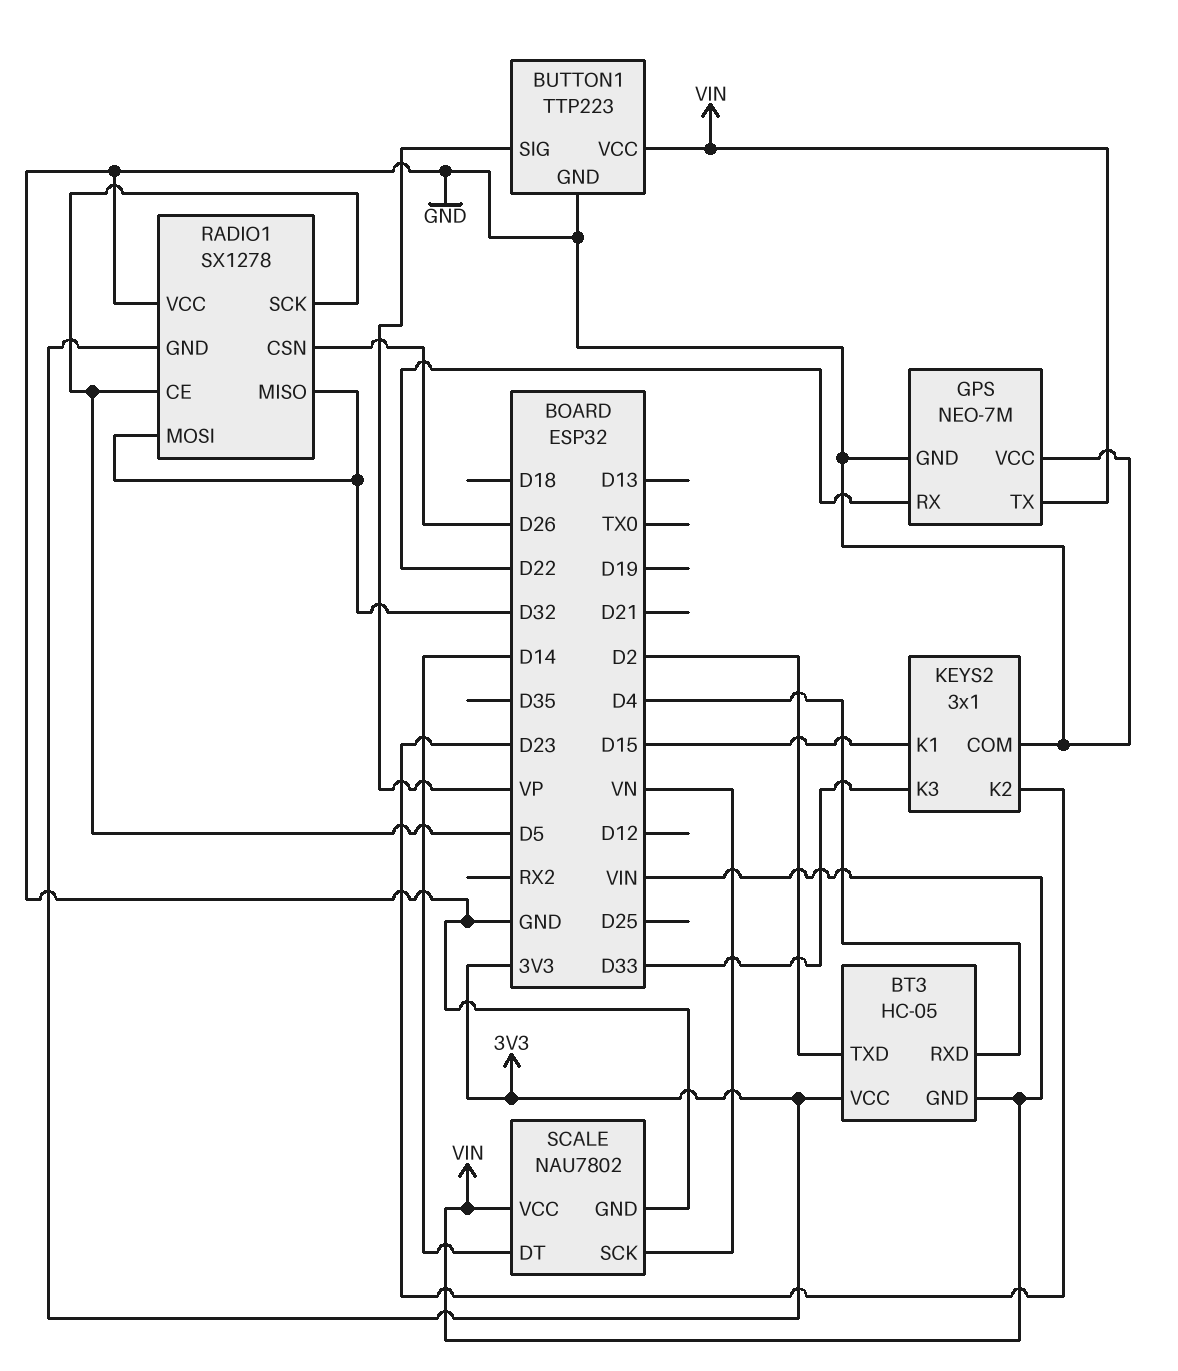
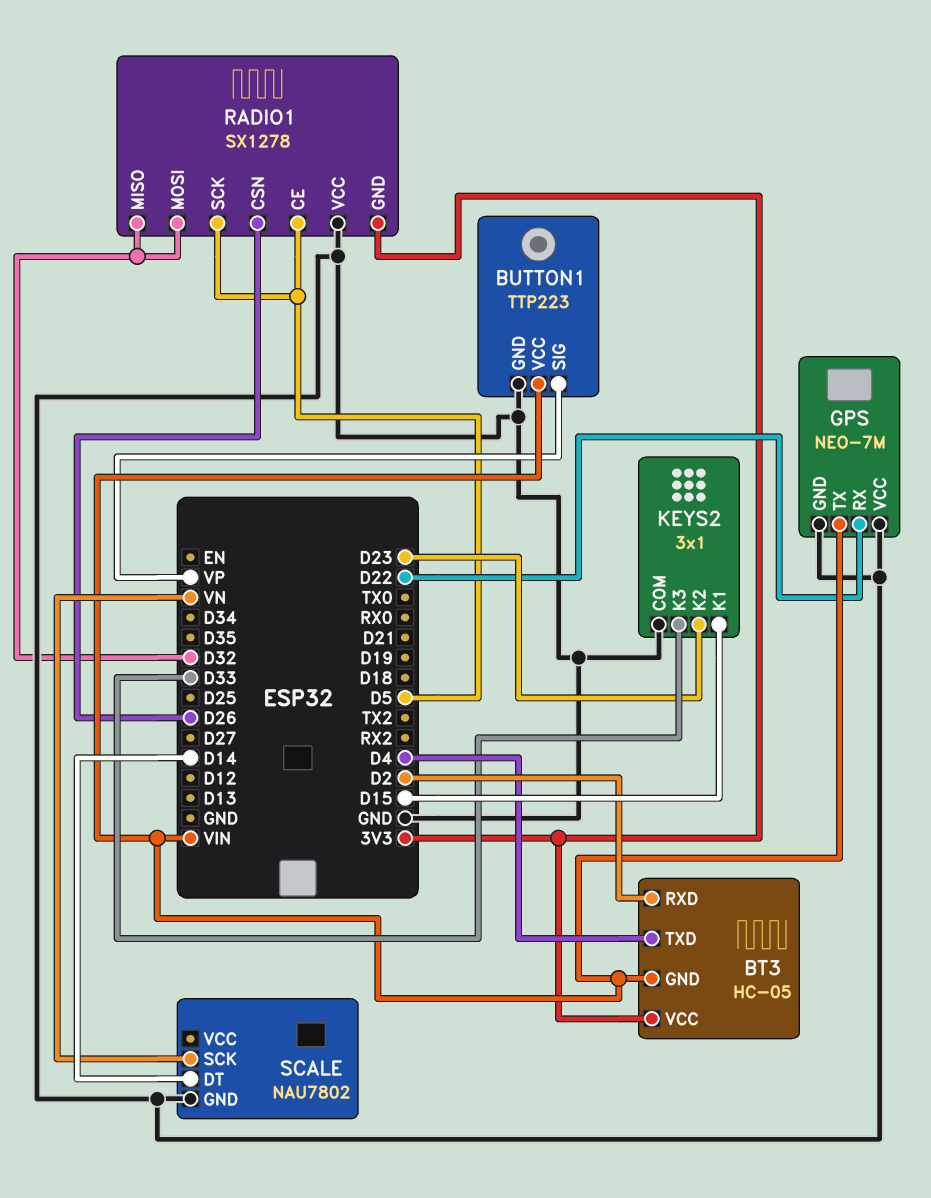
BT3 pin RXD: D4 -> D2
BT3 pin TXD: D2 -> D4
SCALE pin VCC: VIN -> none

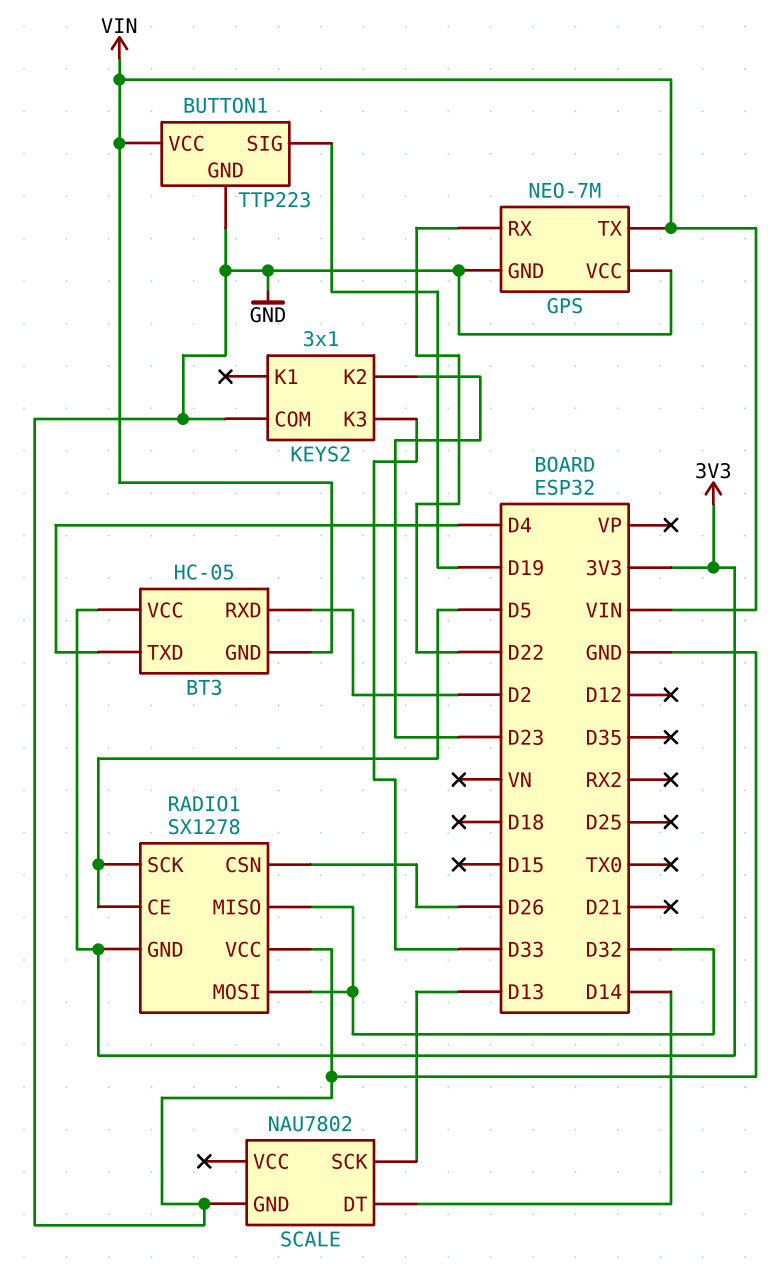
BUTTON1 pin SIG: VP -> D19
KEYS2 pin K1: D15 -> none
SCALE pin SCK: VN -> D13

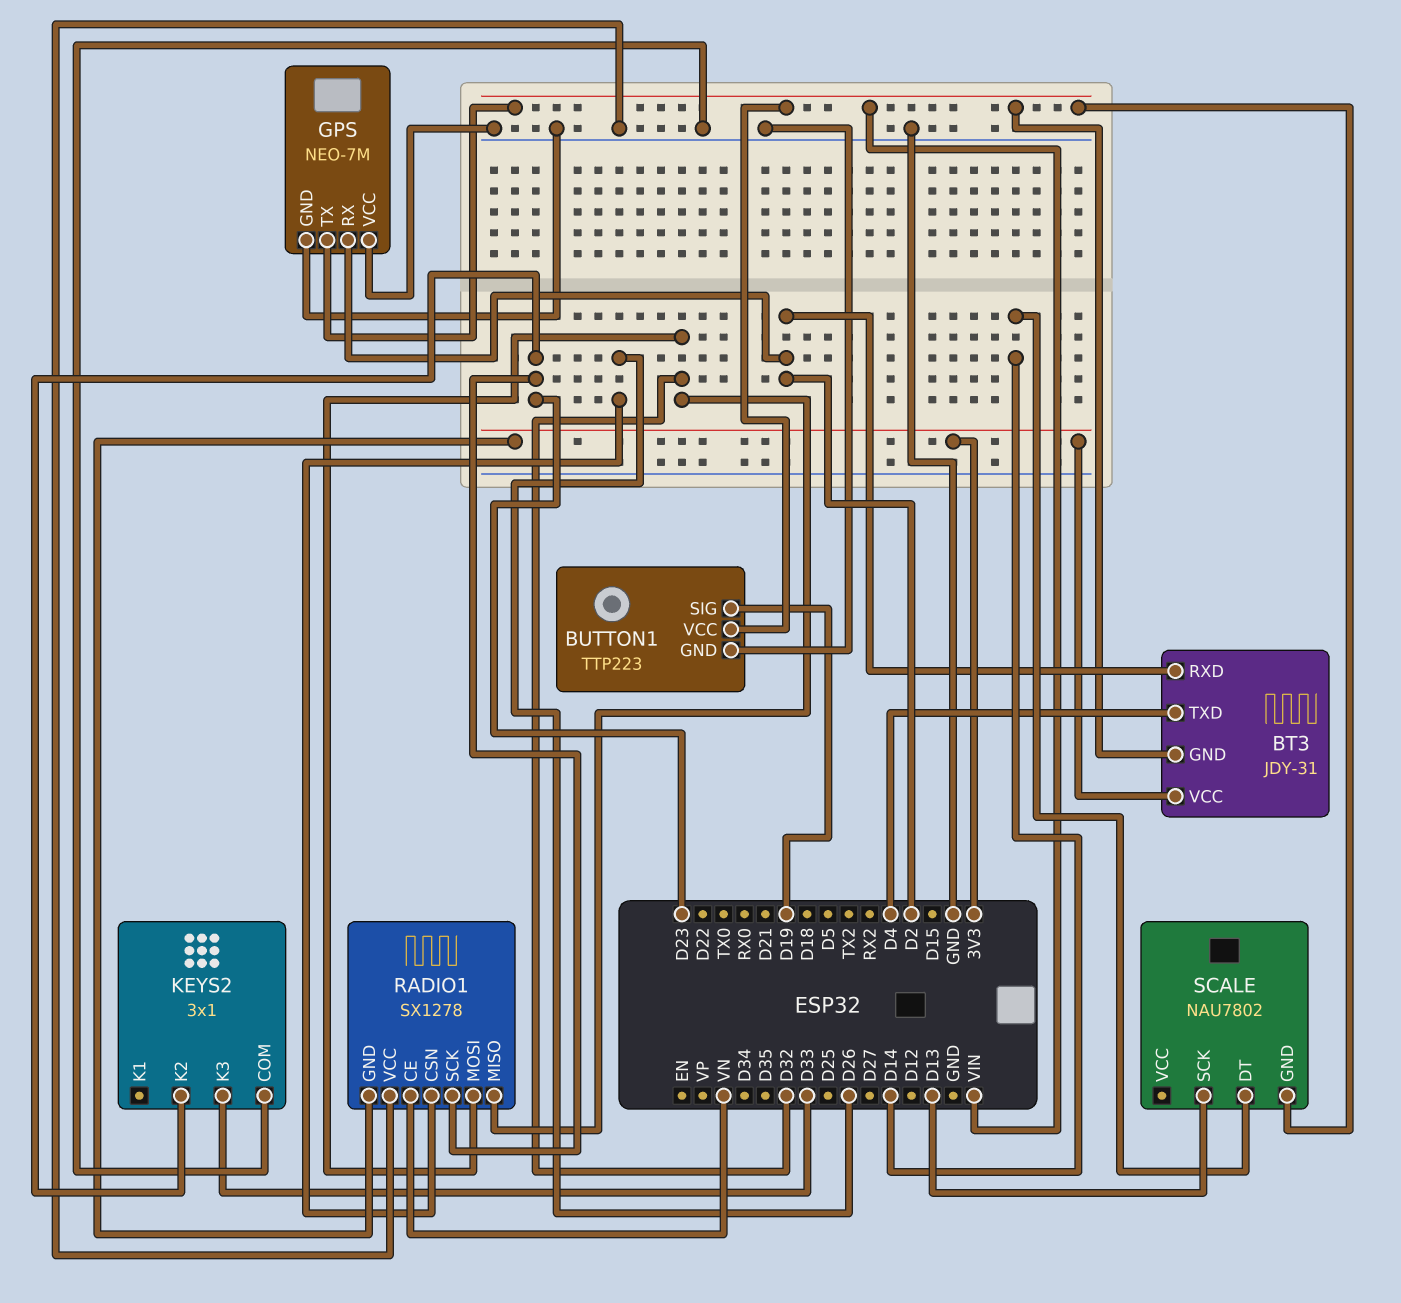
BT3: HC-05 -> JDY-31
GPS pin RX: D22 -> D2
RADIO1 pin CE: D5 -> VN
RADIO1 pin SCK: D5 -> D23
SCALE pin GND: GND -> VIN

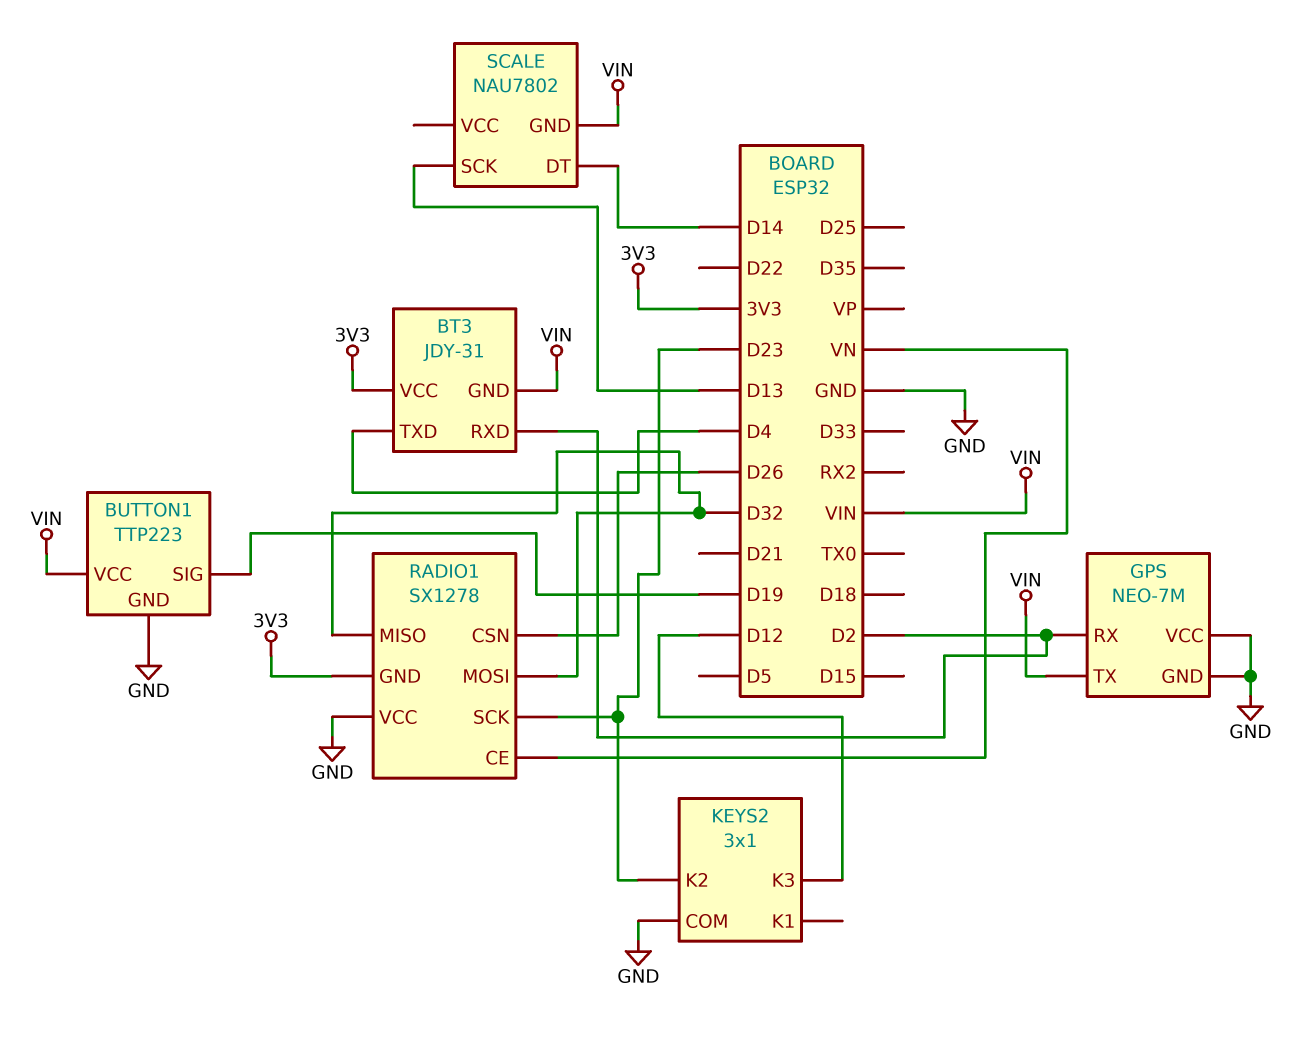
KEYS2 pin K3: D33 -> D12

